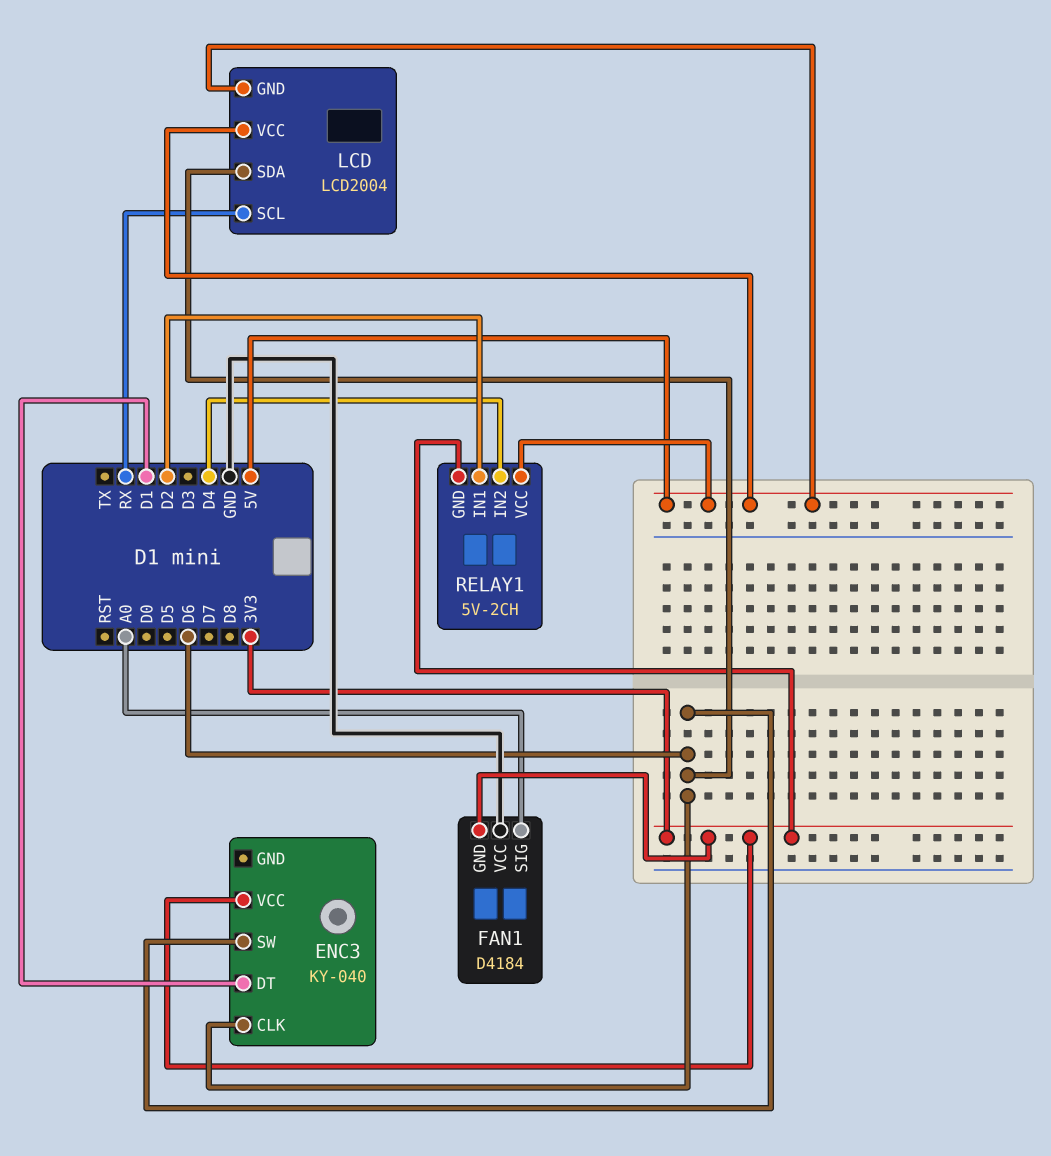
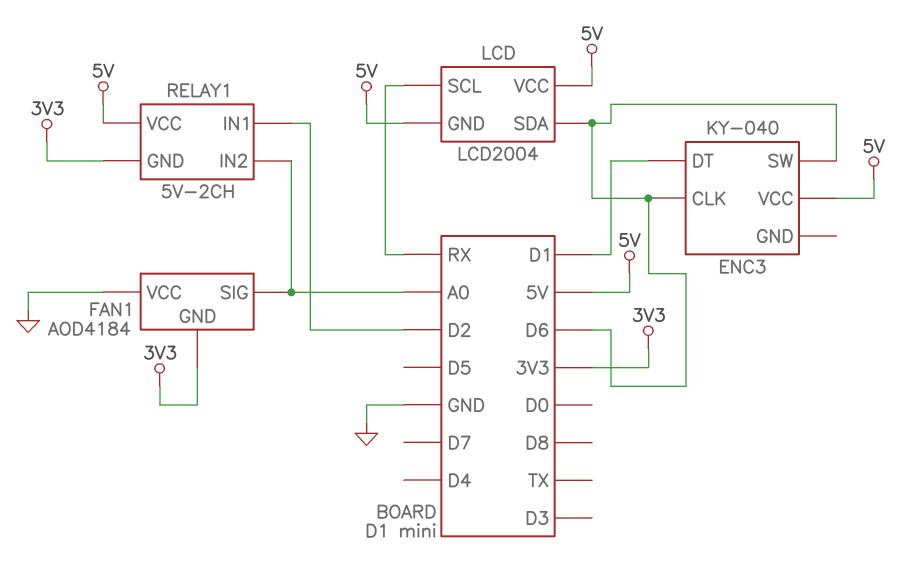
ENC3 pin VCC: 3V3 -> 5V
FAN1: D4184 -> AOD4184
RELAY1 pin IN2: D4 -> A0

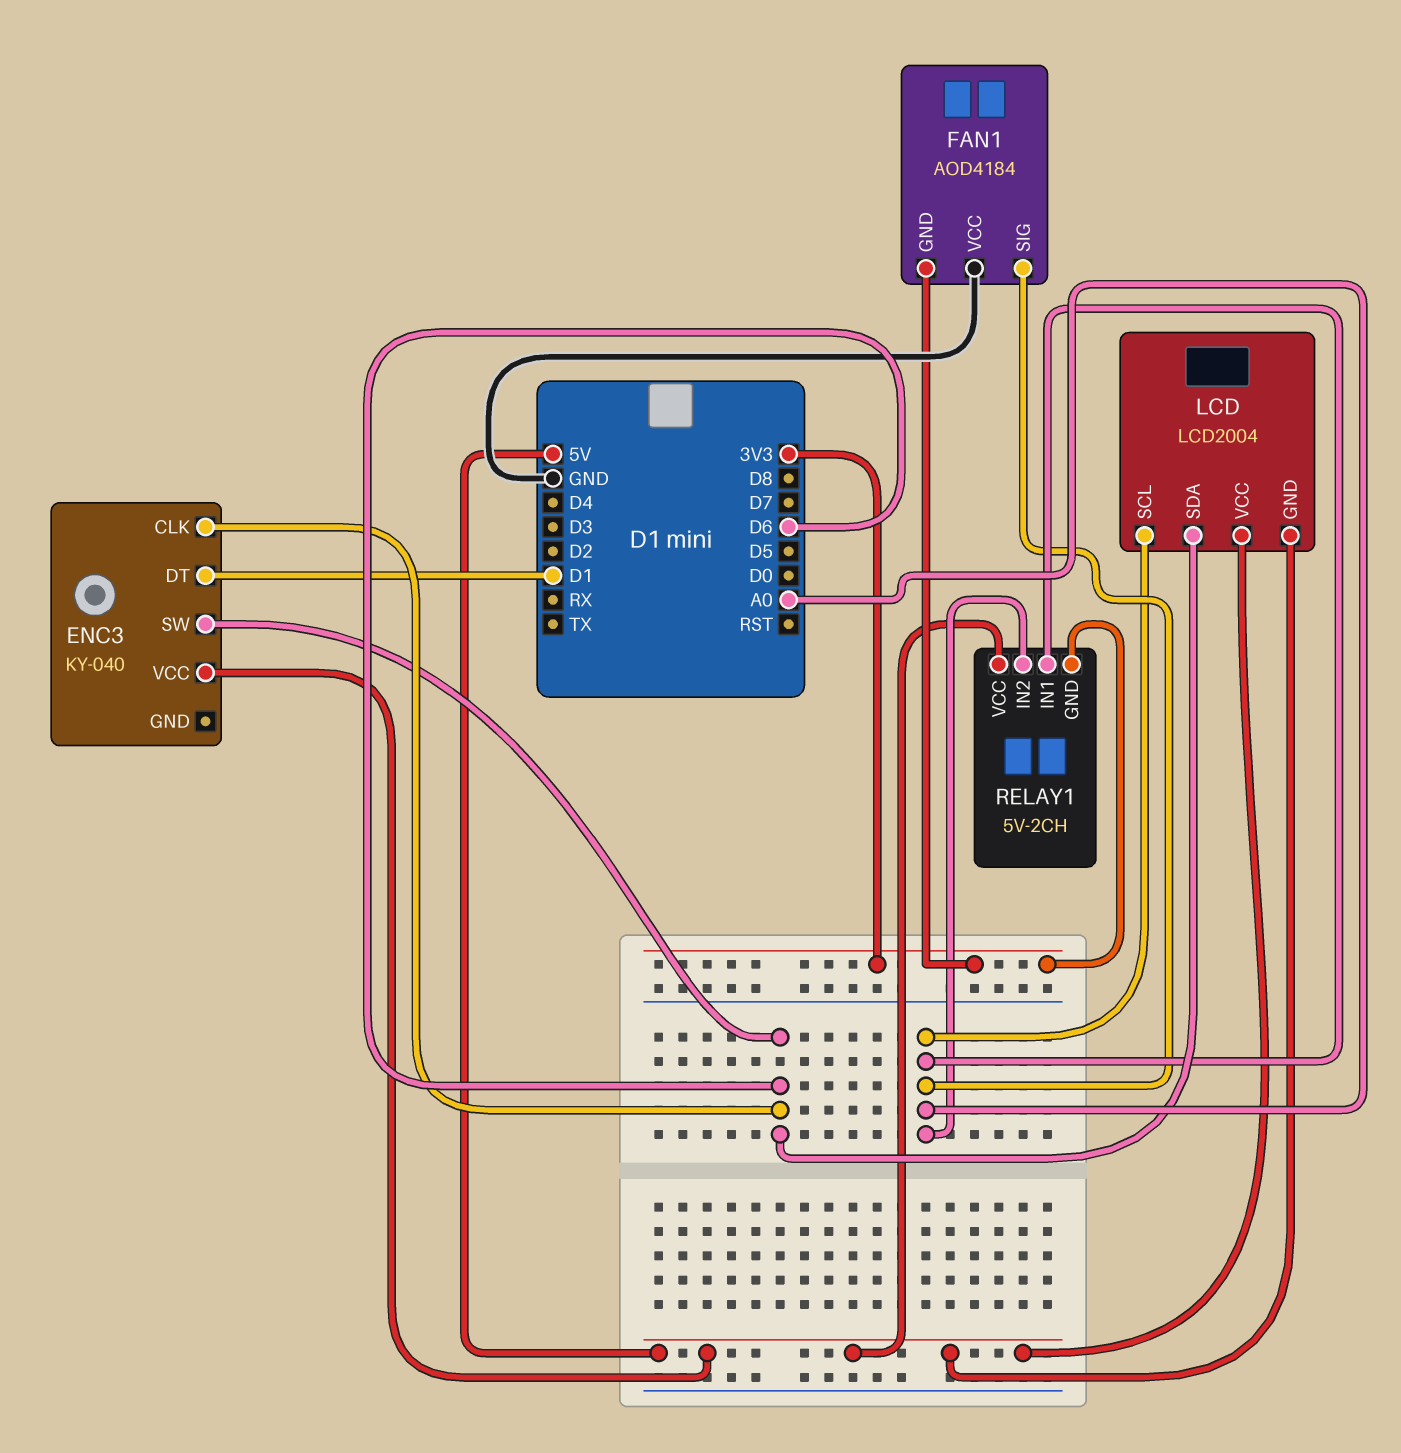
LCD pin SCL: RX -> A0
RELAY1 pin IN1: D2 -> A0

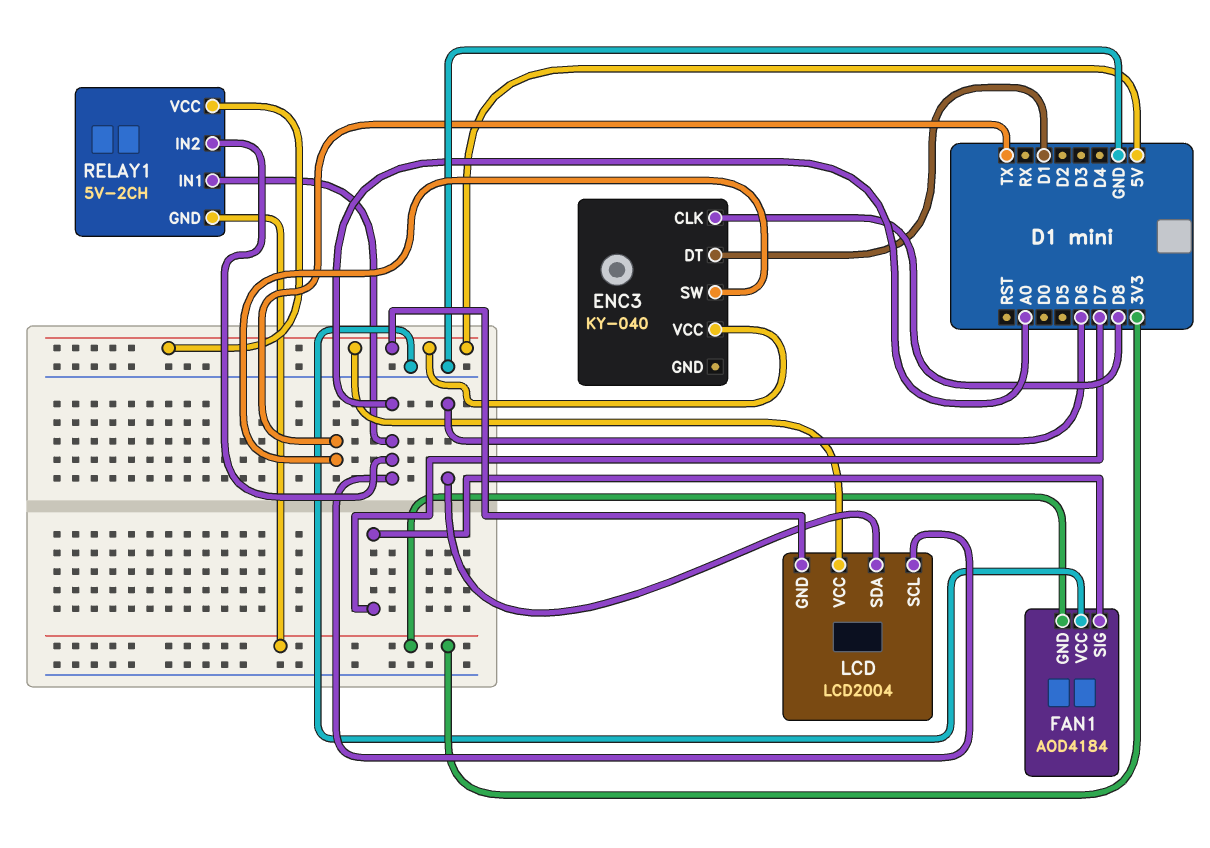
ENC3 pin CLK: D6 -> D8
ENC3 pin SW: D6 -> TX
FAN1 pin SIG: A0 -> D7

